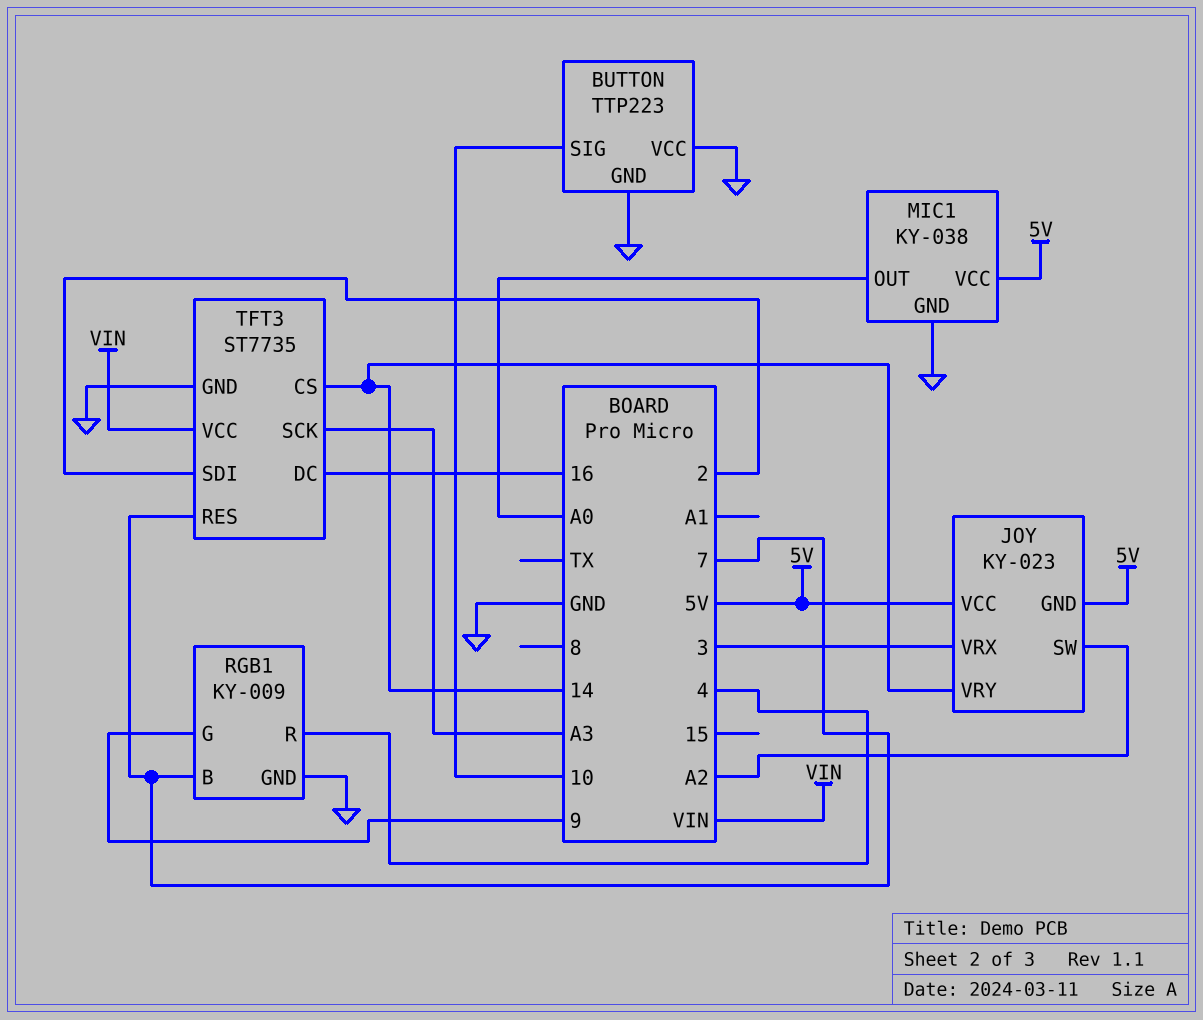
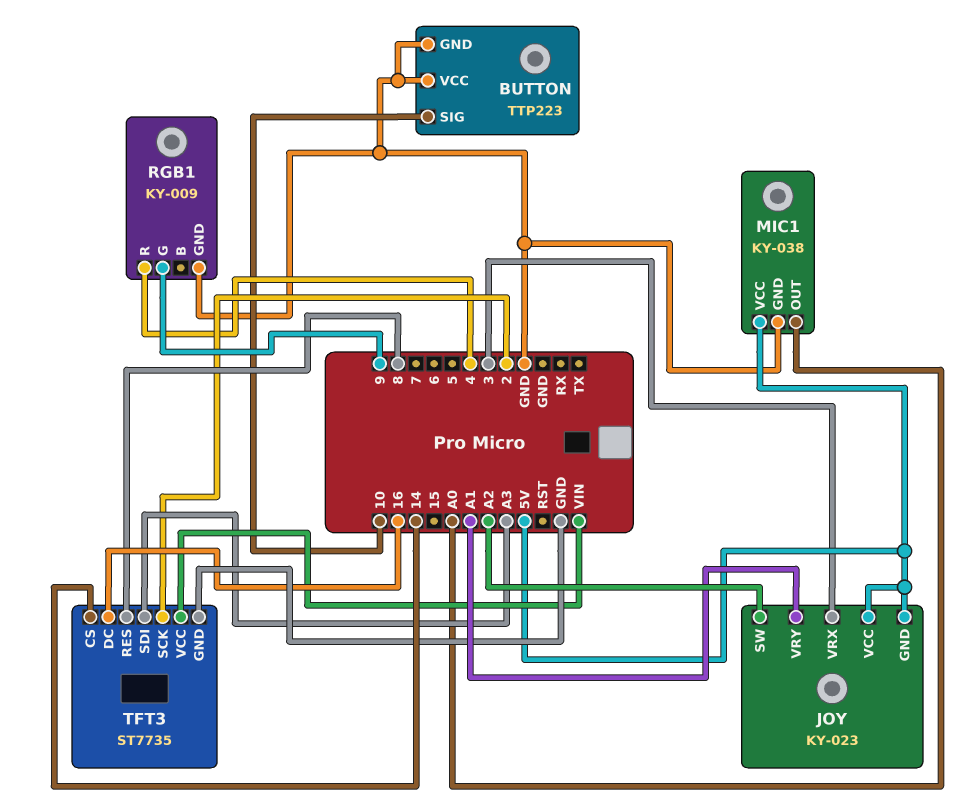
JOY pin VRY: 14 -> A1
RGB1 pin B: 7 -> none
TFT3 pin RES: 7 -> 8
TFT3 pin SCK: A3 -> 2
TFT3 pin SDI: 2 -> A3

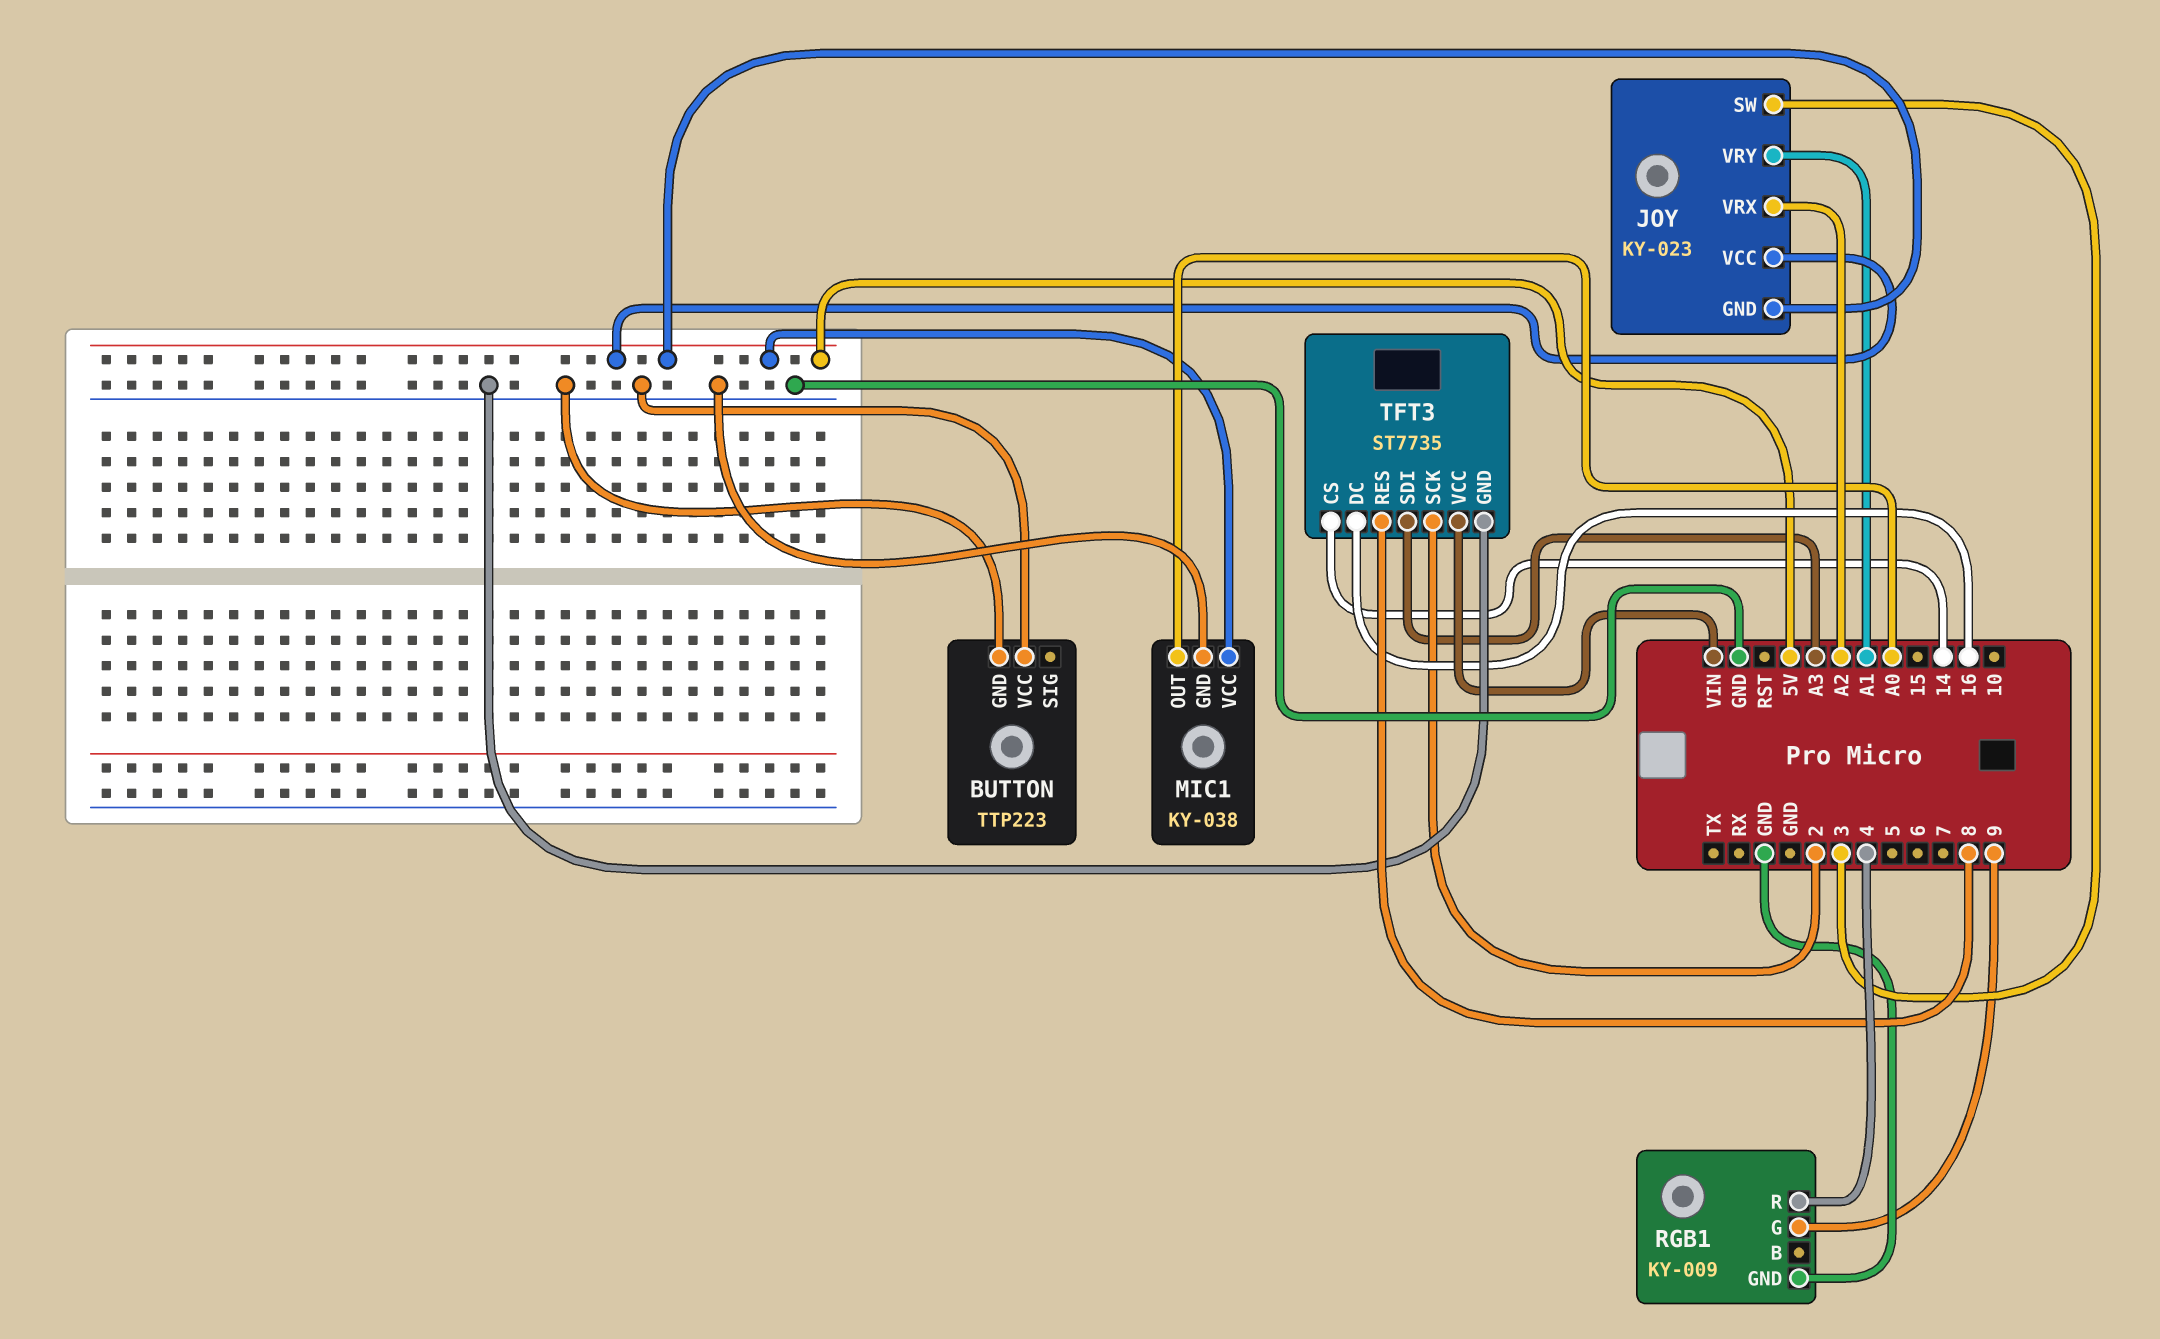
BUTTON pin SIG: 10 -> none
JOY pin SW: A2 -> 3
JOY pin VRX: 3 -> A2

